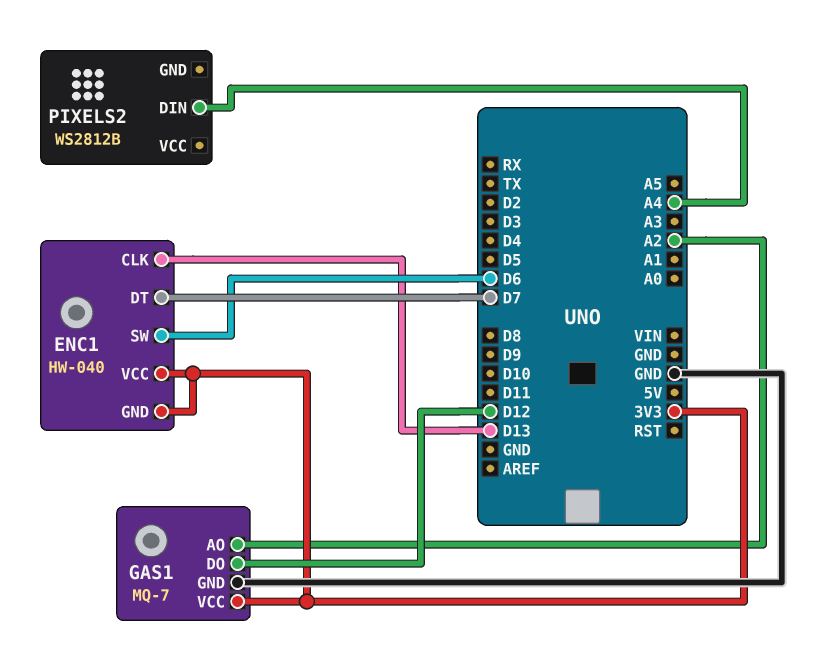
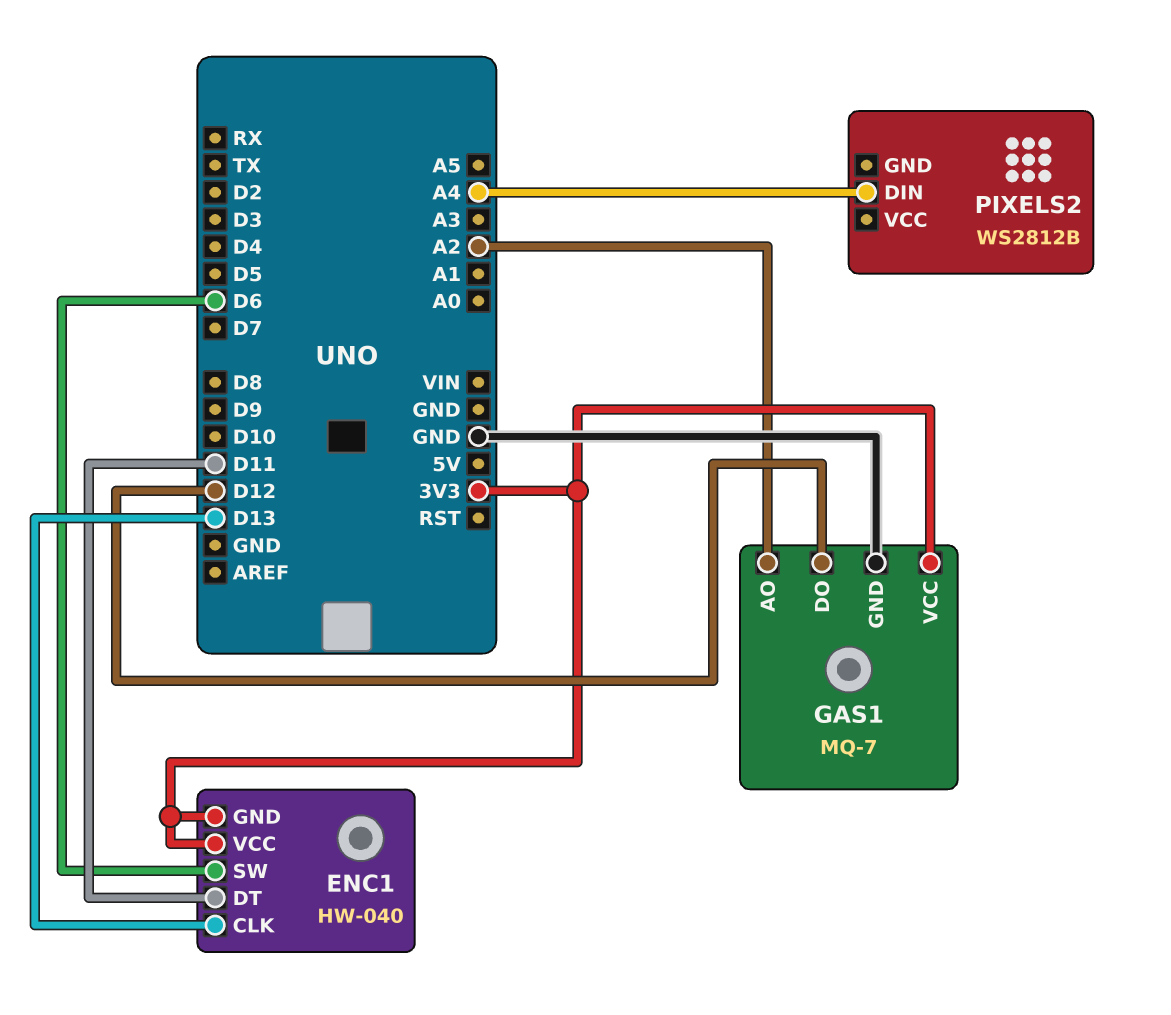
ENC1 pin DT: D7 -> D11

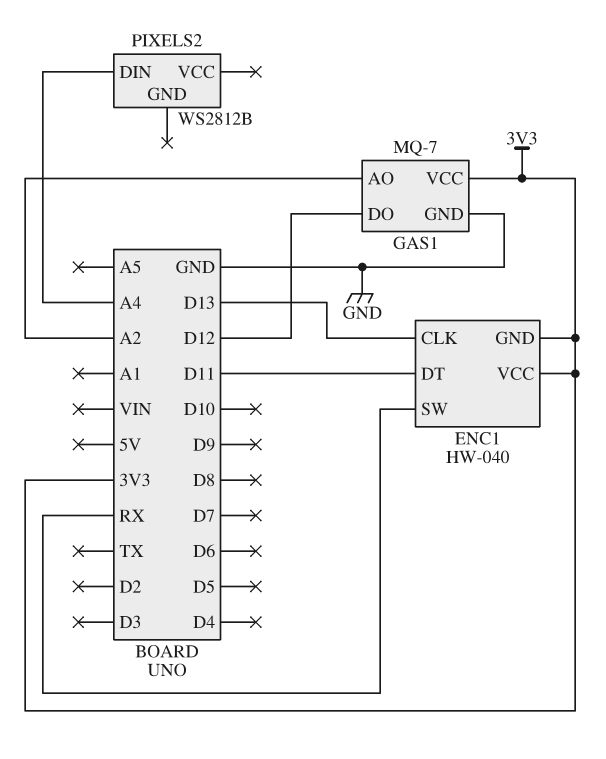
ENC1 pin SW: D6 -> RX

